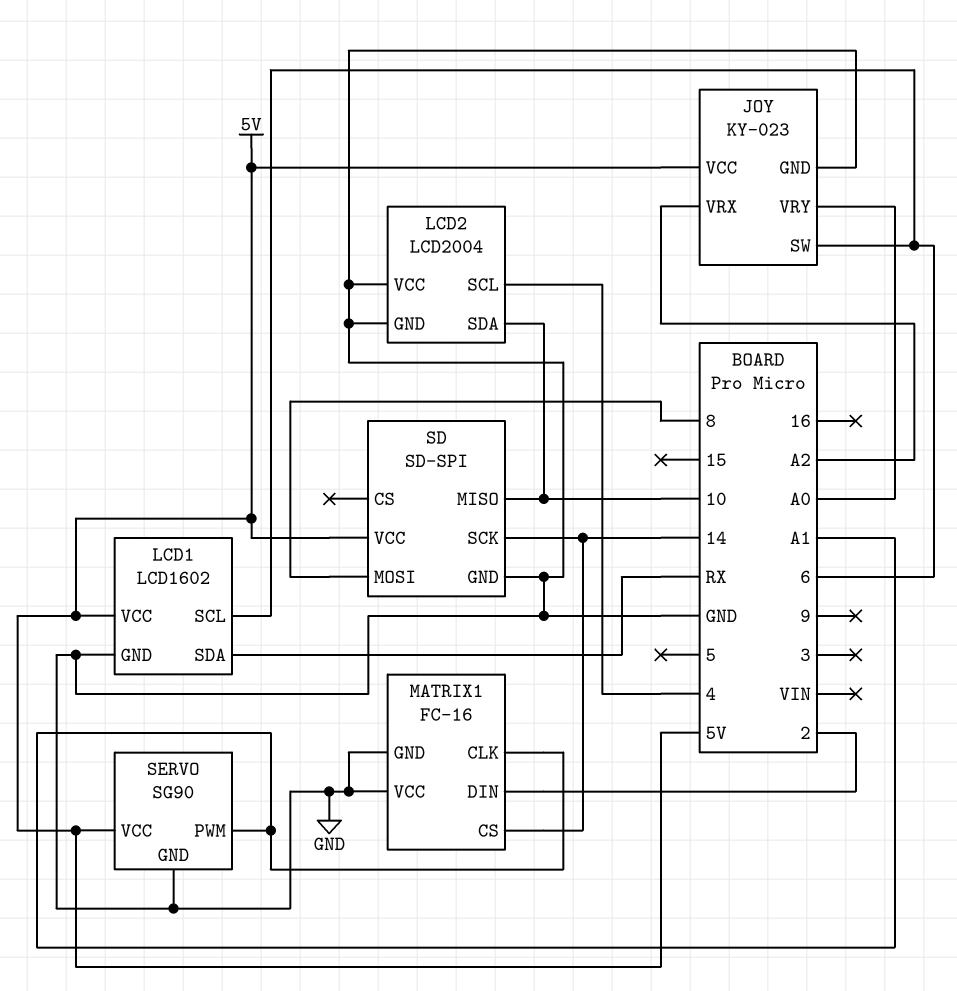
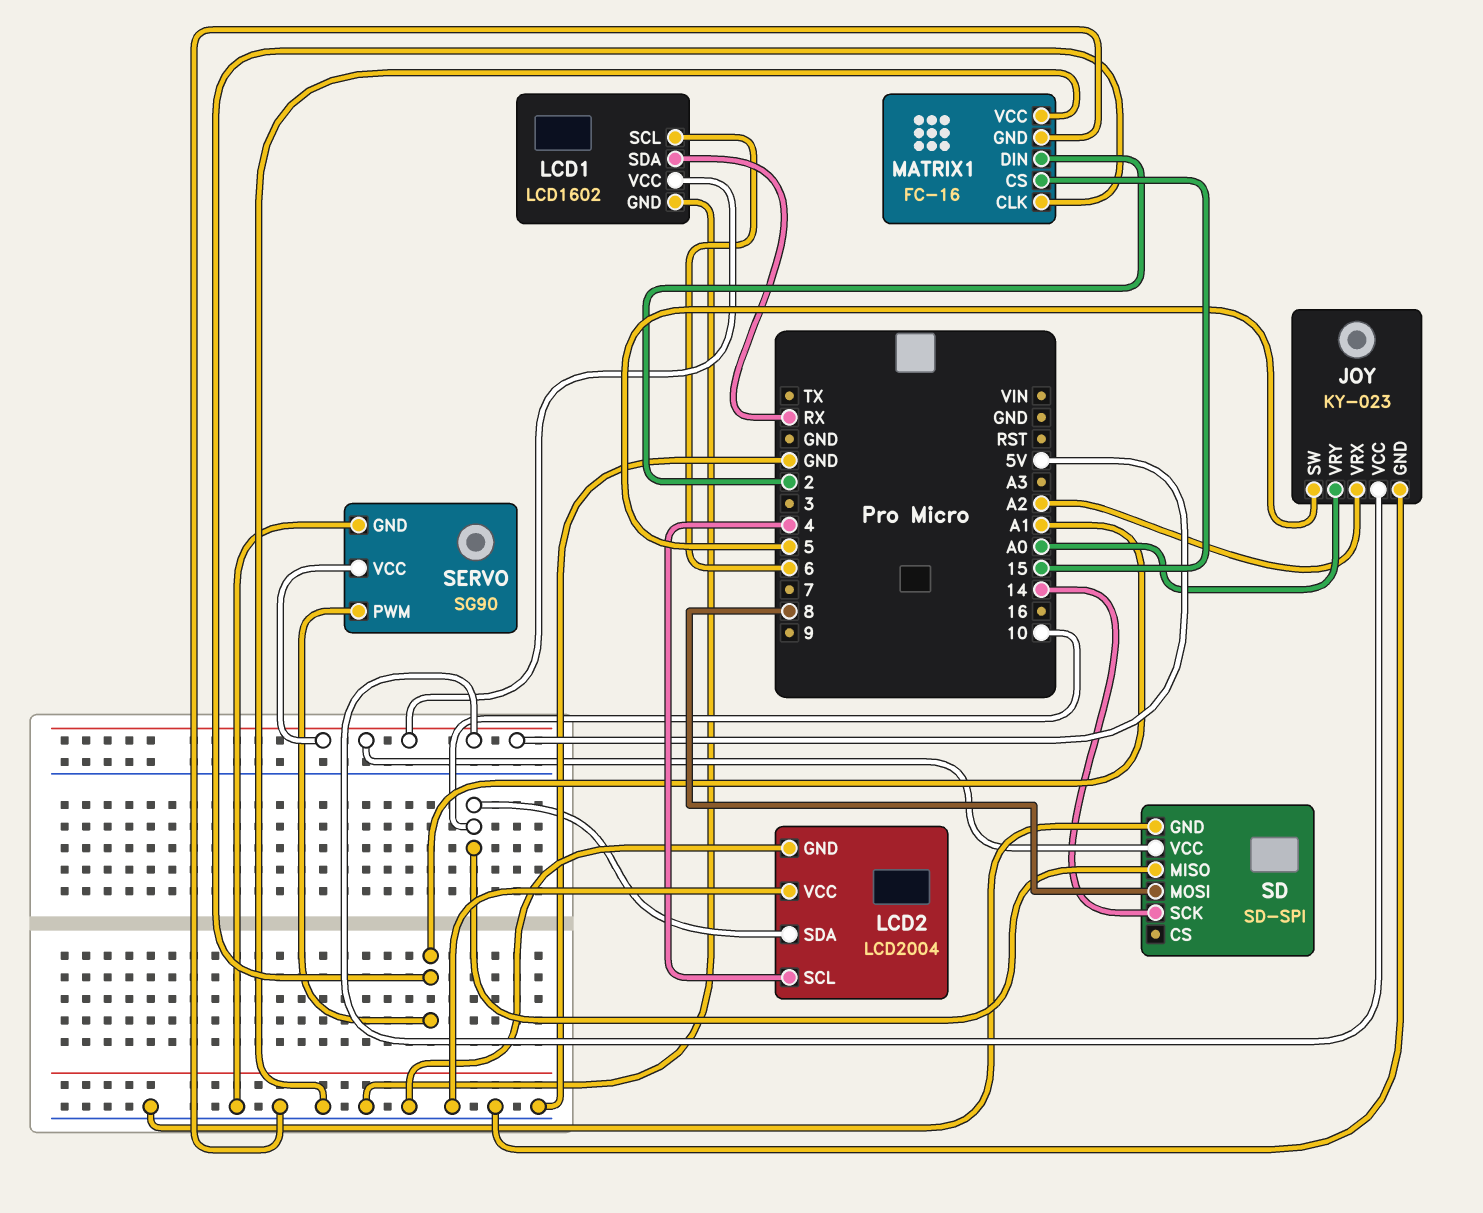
JOY pin SW: 6 -> 5
MATRIX1 pin CS: 14 -> 15

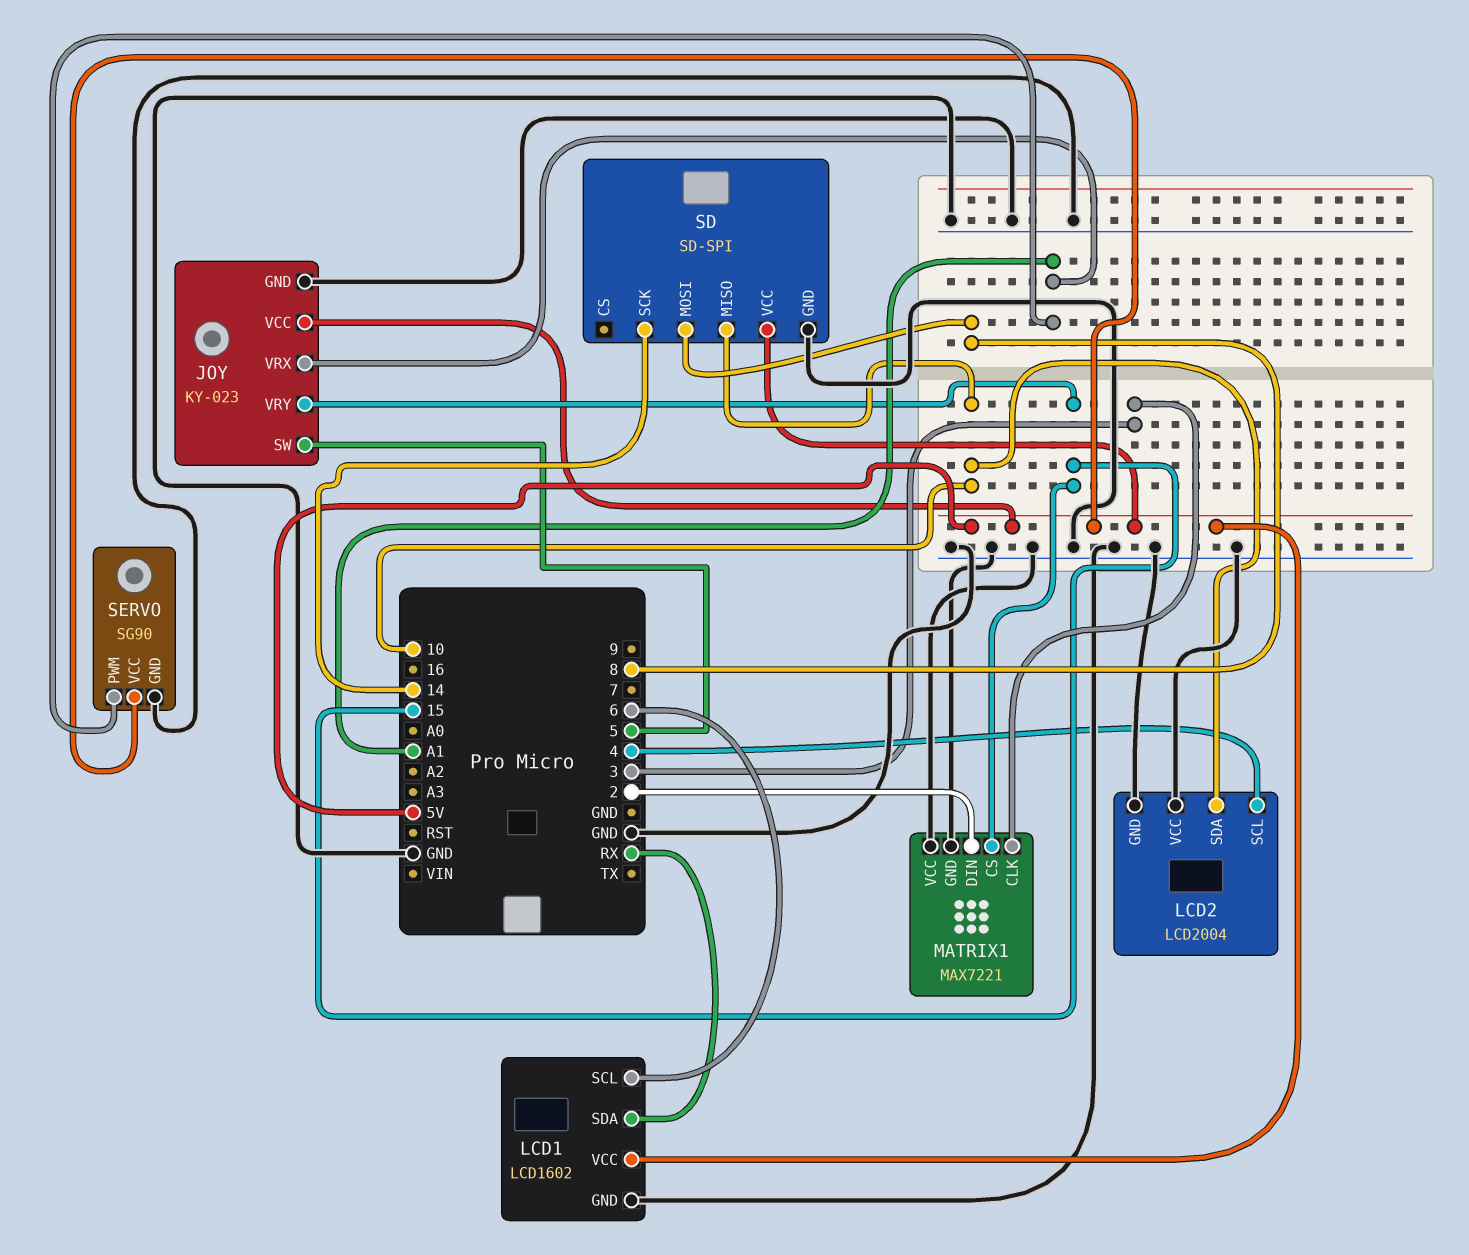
JOY pin VRX: A2 -> A1
JOY pin VRY: A0 -> 15
MATRIX1: FC-16 -> MAX7221
MATRIX1 pin CLK: A1 -> 3

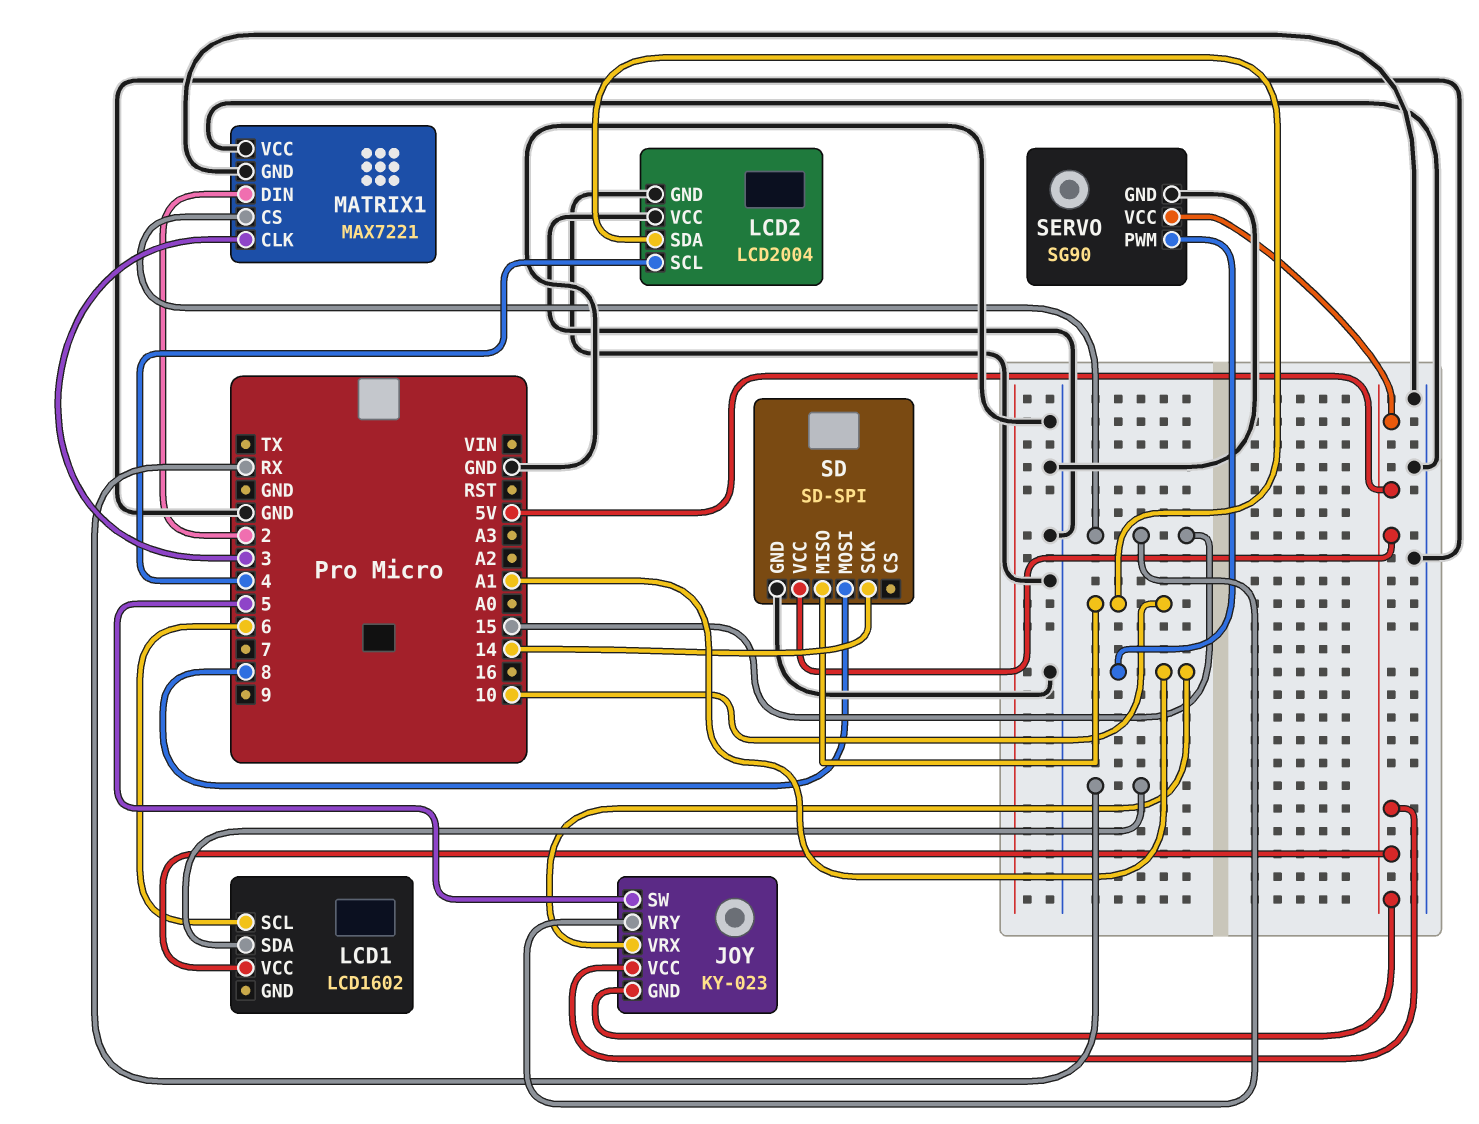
JOY pin GND: GND -> 5V
LCD1 pin GND: GND -> none

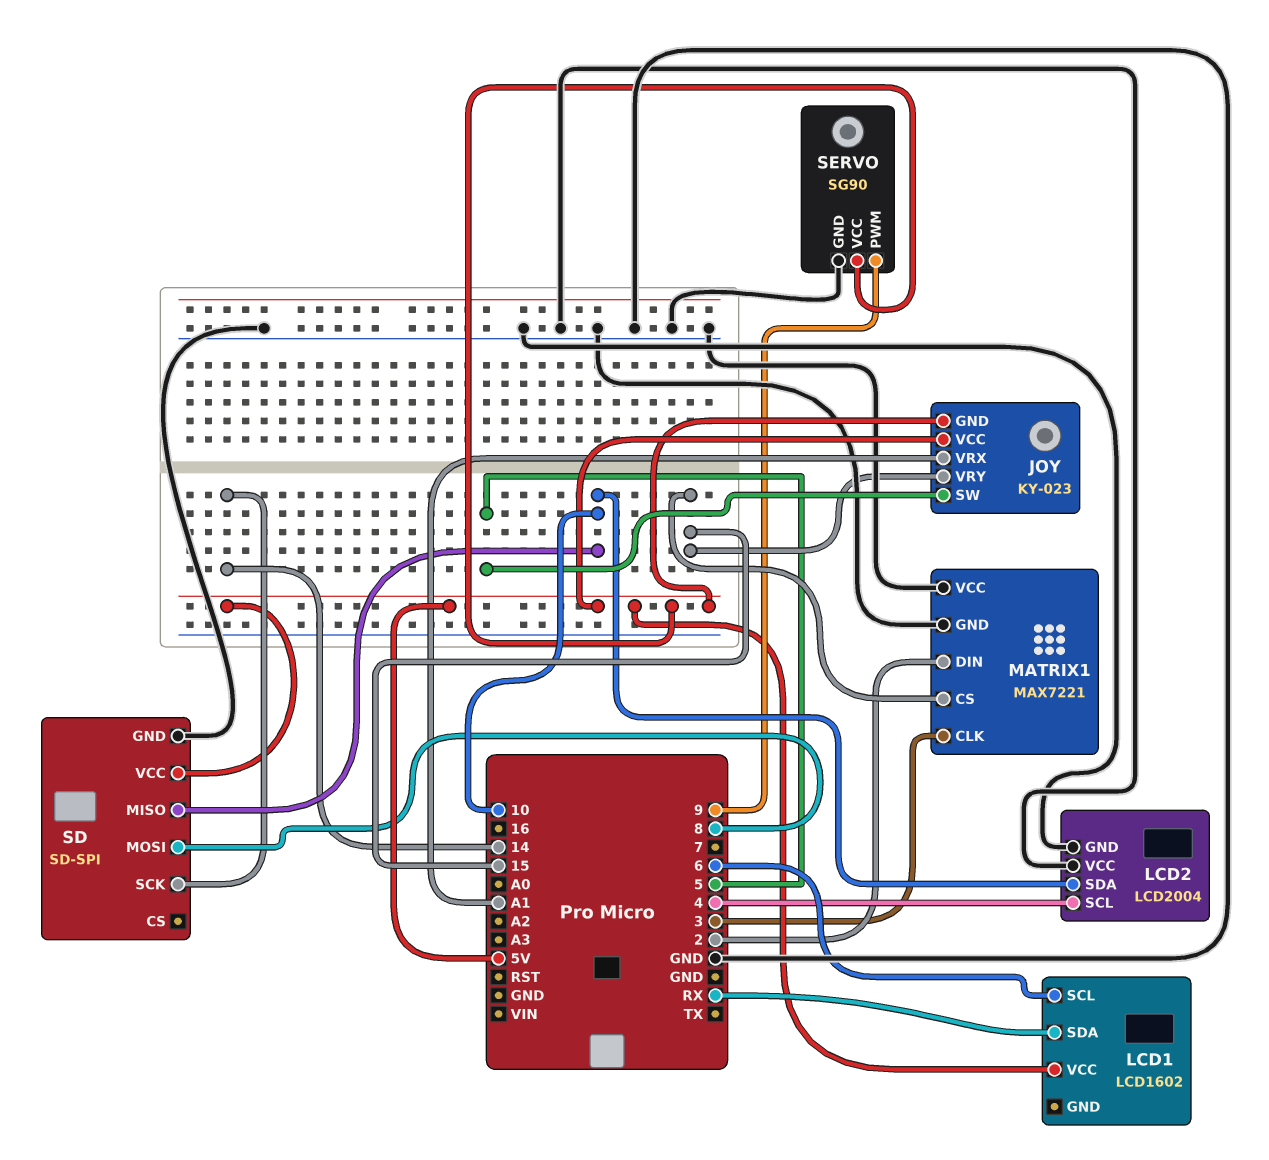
SERVO pin PWM: A1 -> 9

